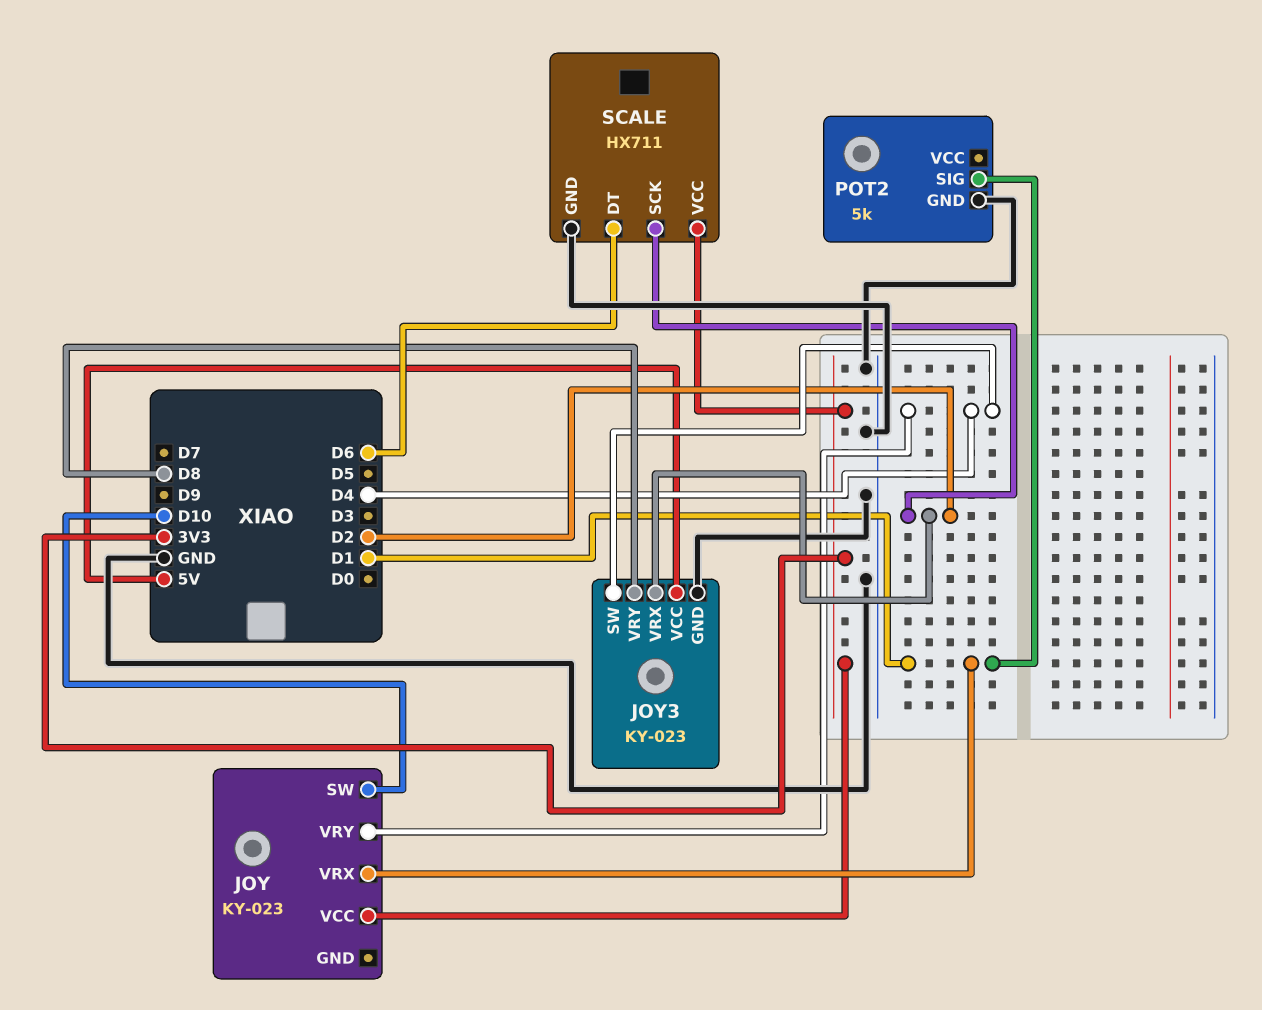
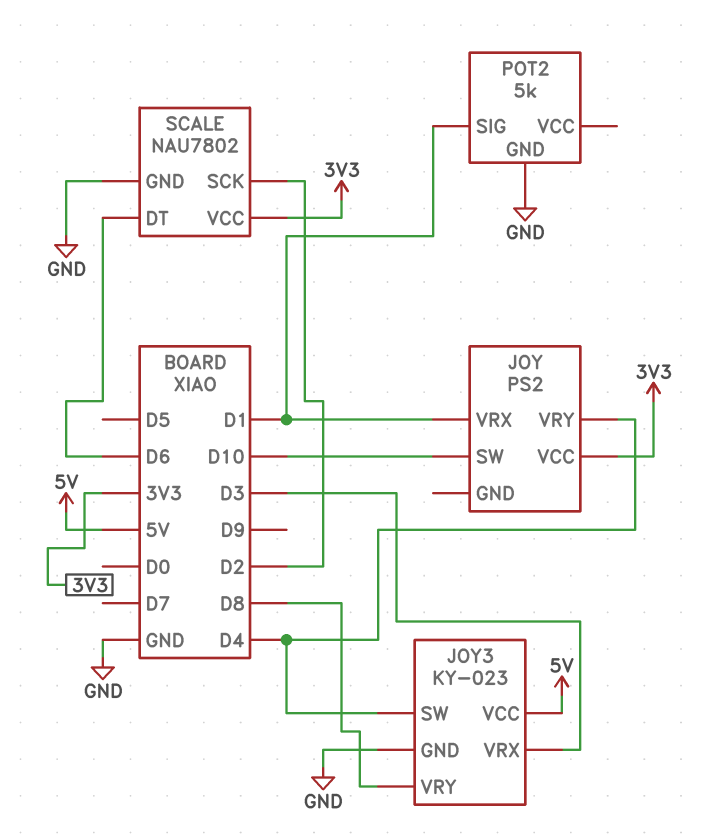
JOY: KY-023 -> PS2
JOY3 pin VRX: D2 -> D3
SCALE: HX711 -> NAU7802

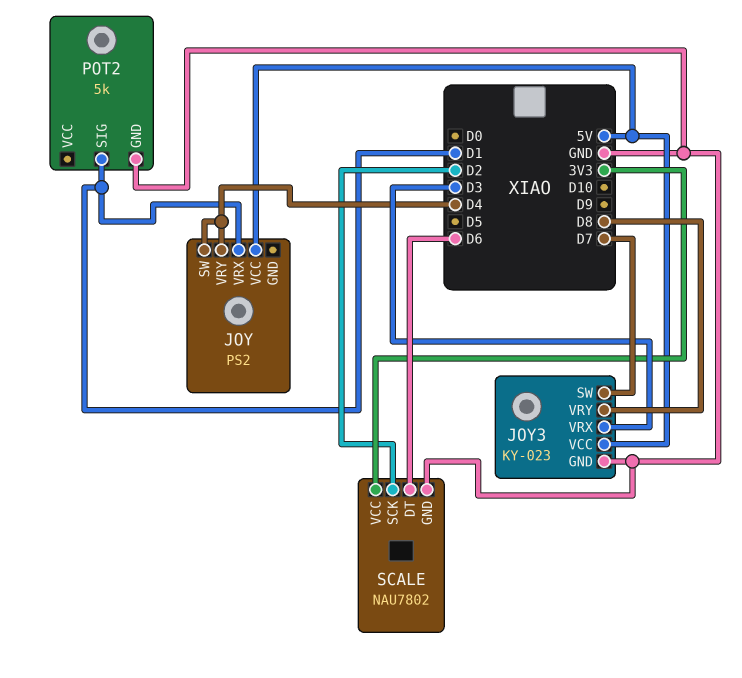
JOY pin SW: D10 -> D4
JOY pin VCC: 3V3 -> 5V
JOY3 pin SW: D4 -> D7

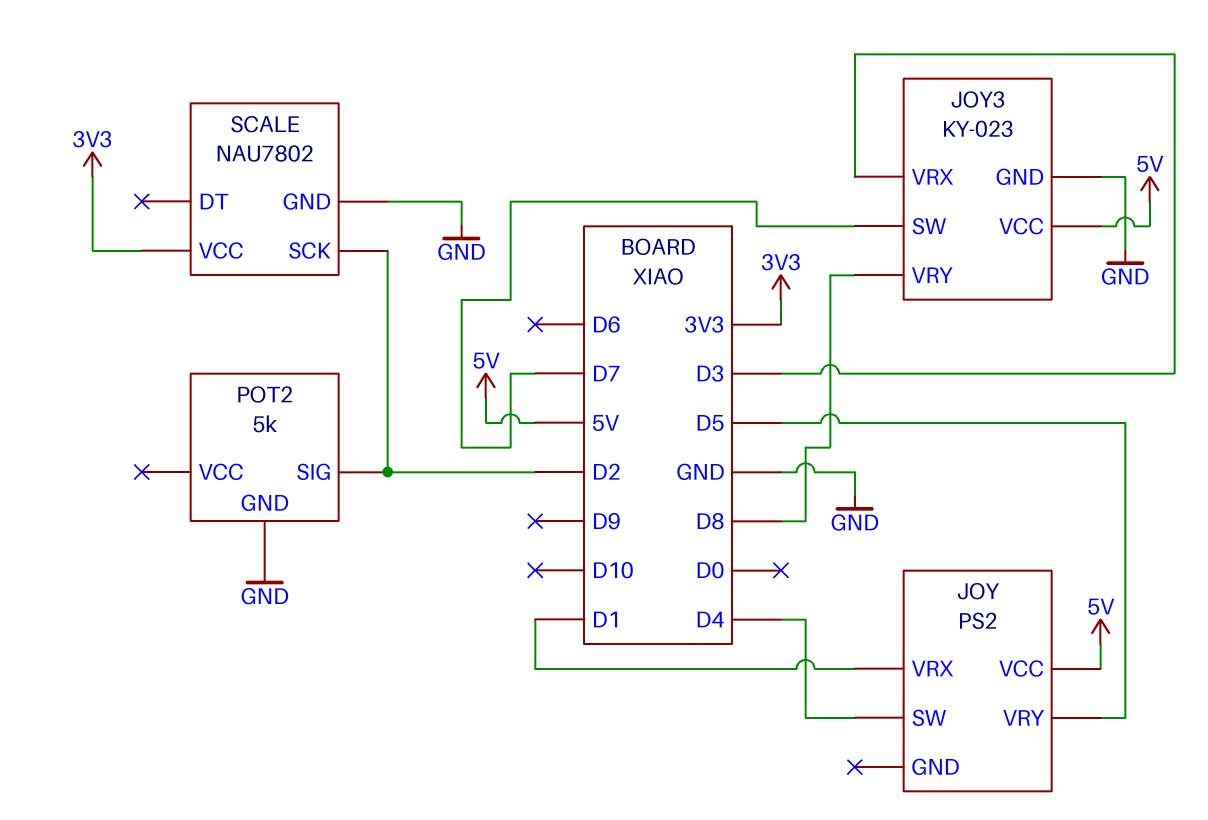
JOY pin VRY: D4 -> D5
POT2 pin SIG: D1 -> D2
SCALE pin DT: D6 -> none

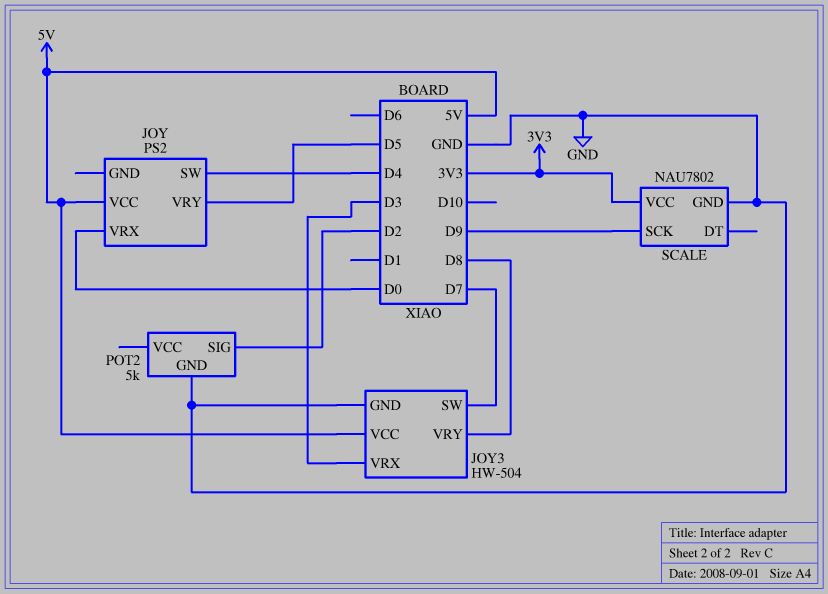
JOY pin VRX: D1 -> D0
JOY3: KY-023 -> HW-504
SCALE pin SCK: D2 -> D9

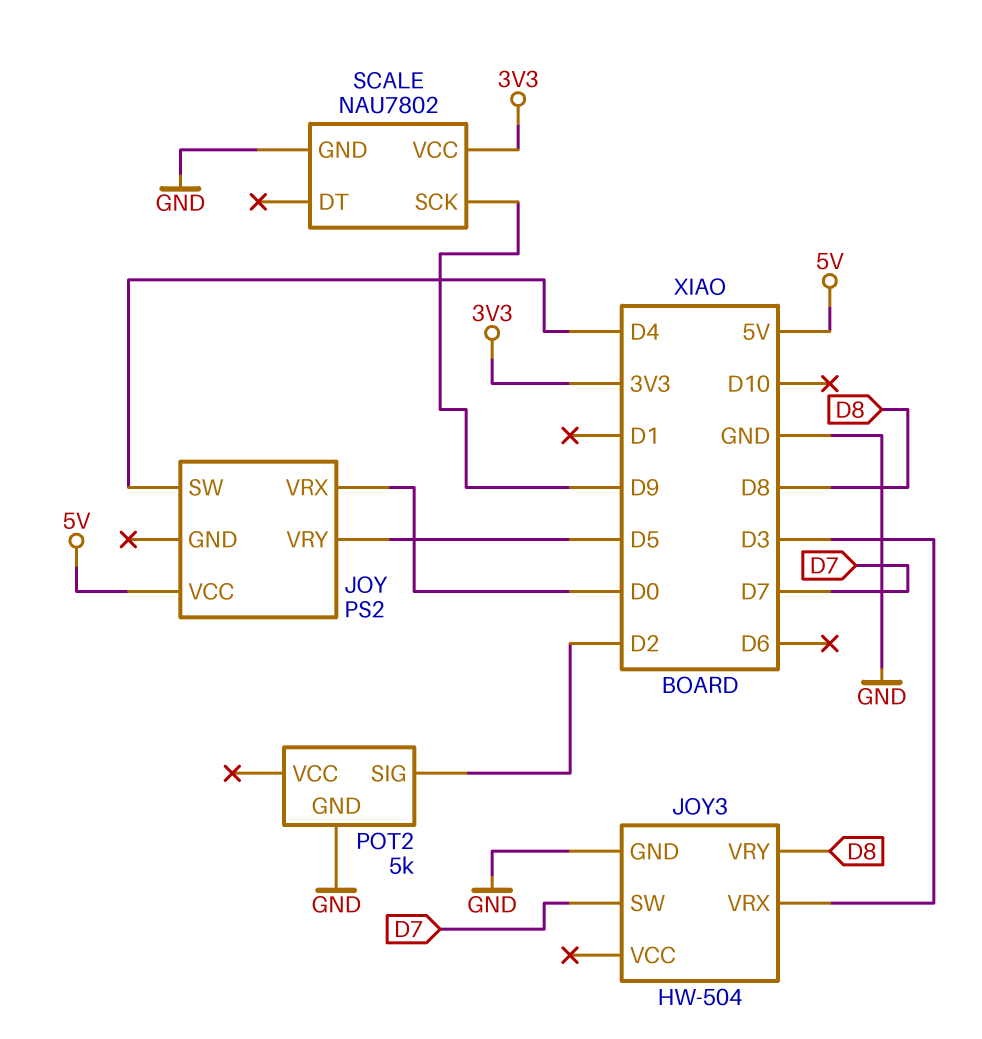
JOY3 pin VCC: 5V -> none

